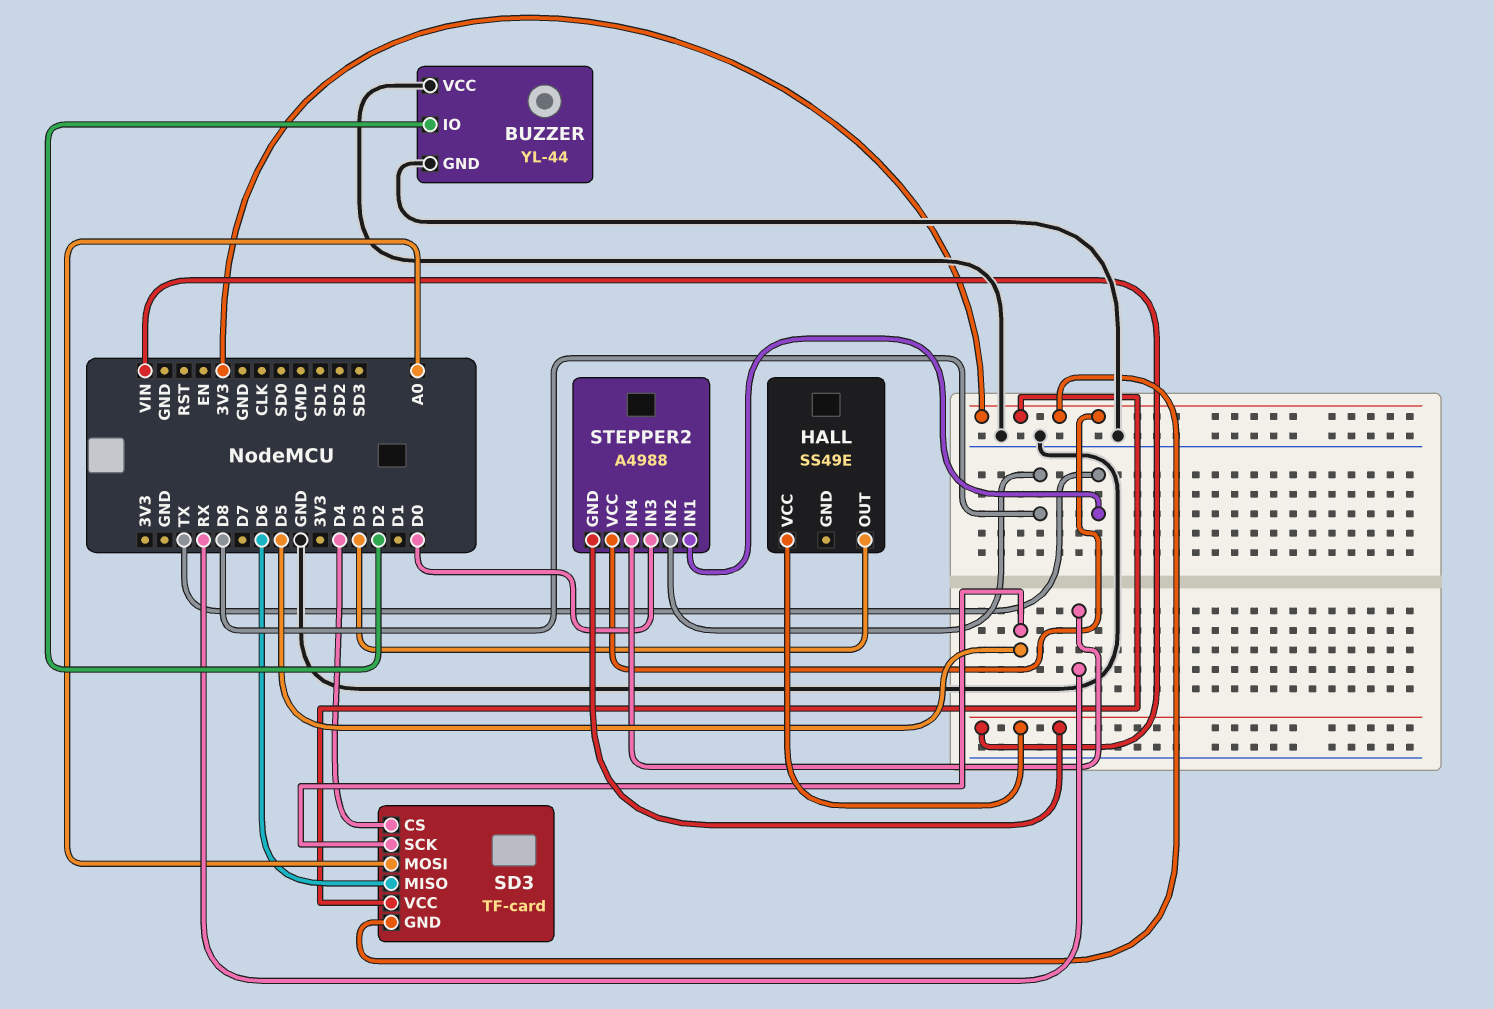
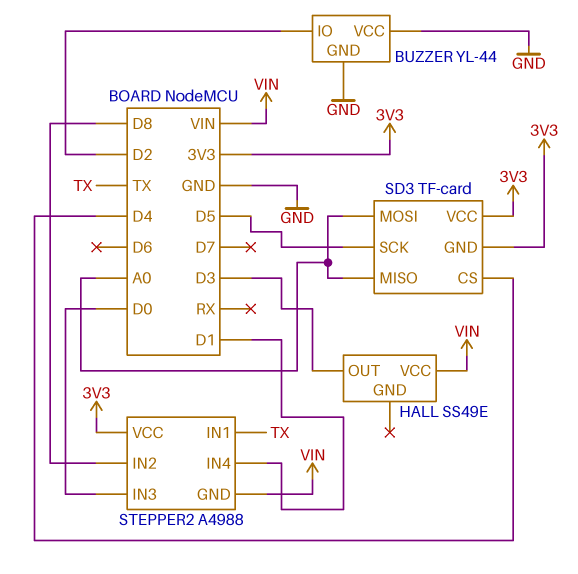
SD3 pin MISO: D6 -> A0
STEPPER2 pin IN4: RX -> D1

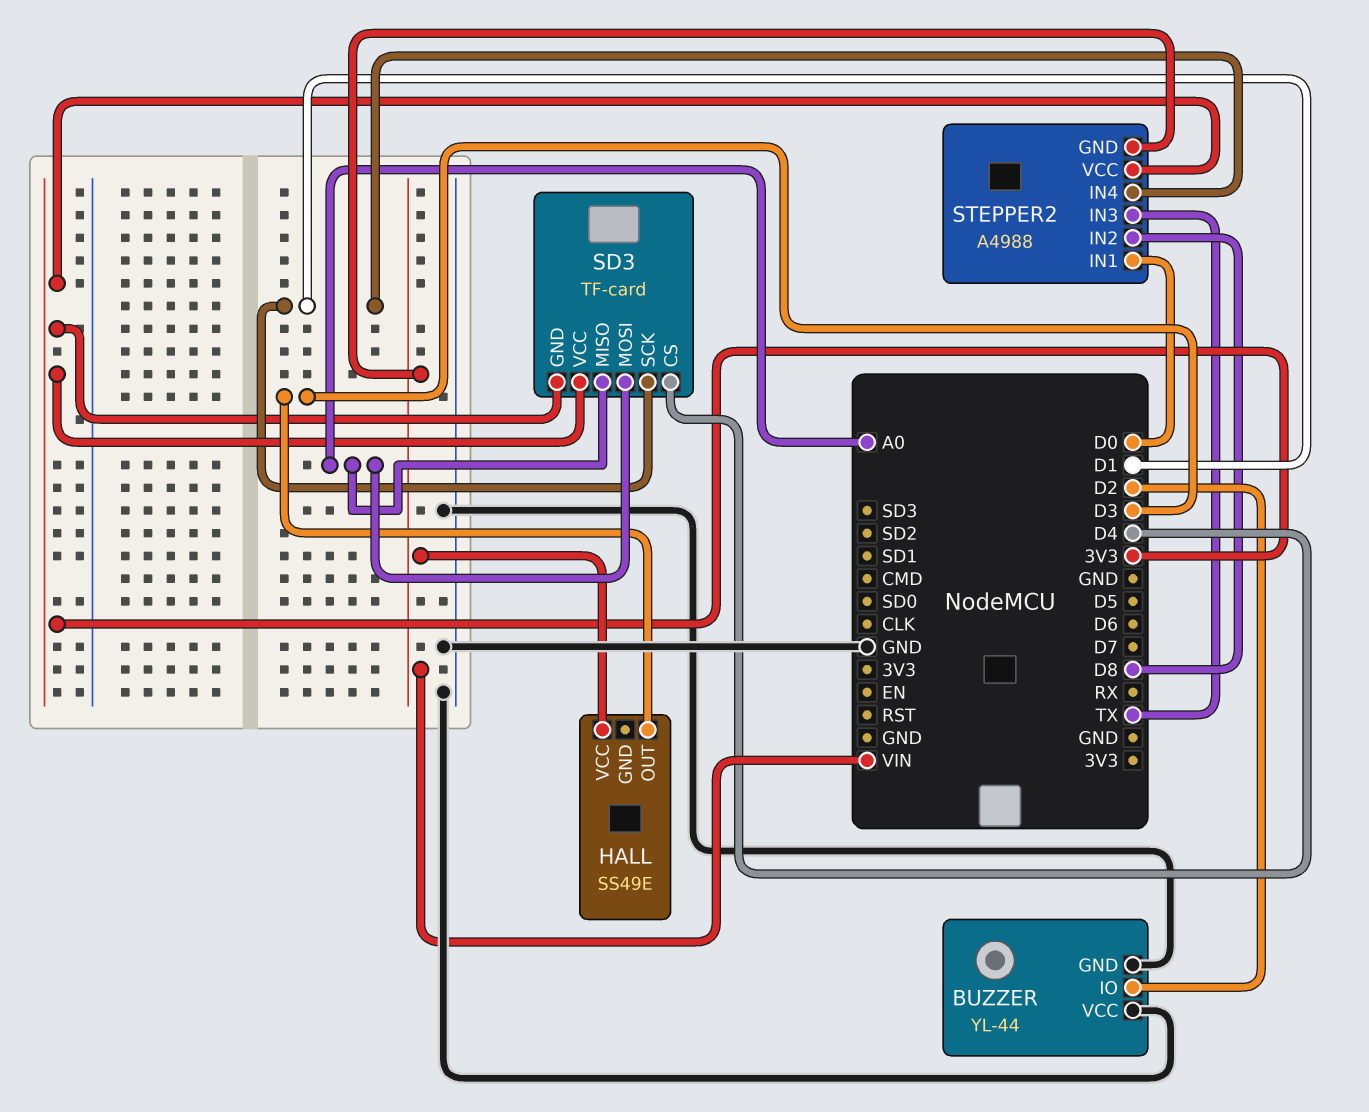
SD3 pin SCK: D5 -> D1
STEPPER2 pin IN1: TX -> D0
STEPPER2 pin IN3: D0 -> TX

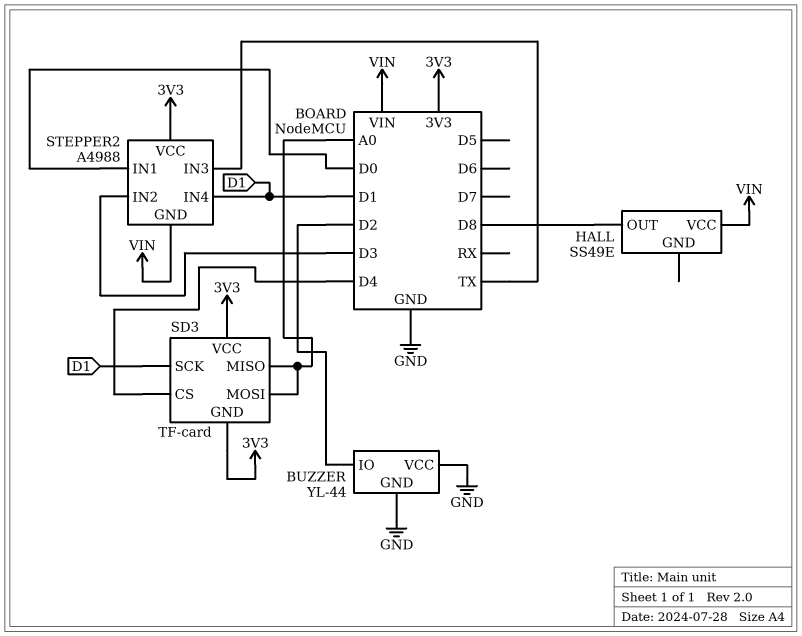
HALL pin OUT: D3 -> D8
STEPPER2 pin IN2: D8 -> D3

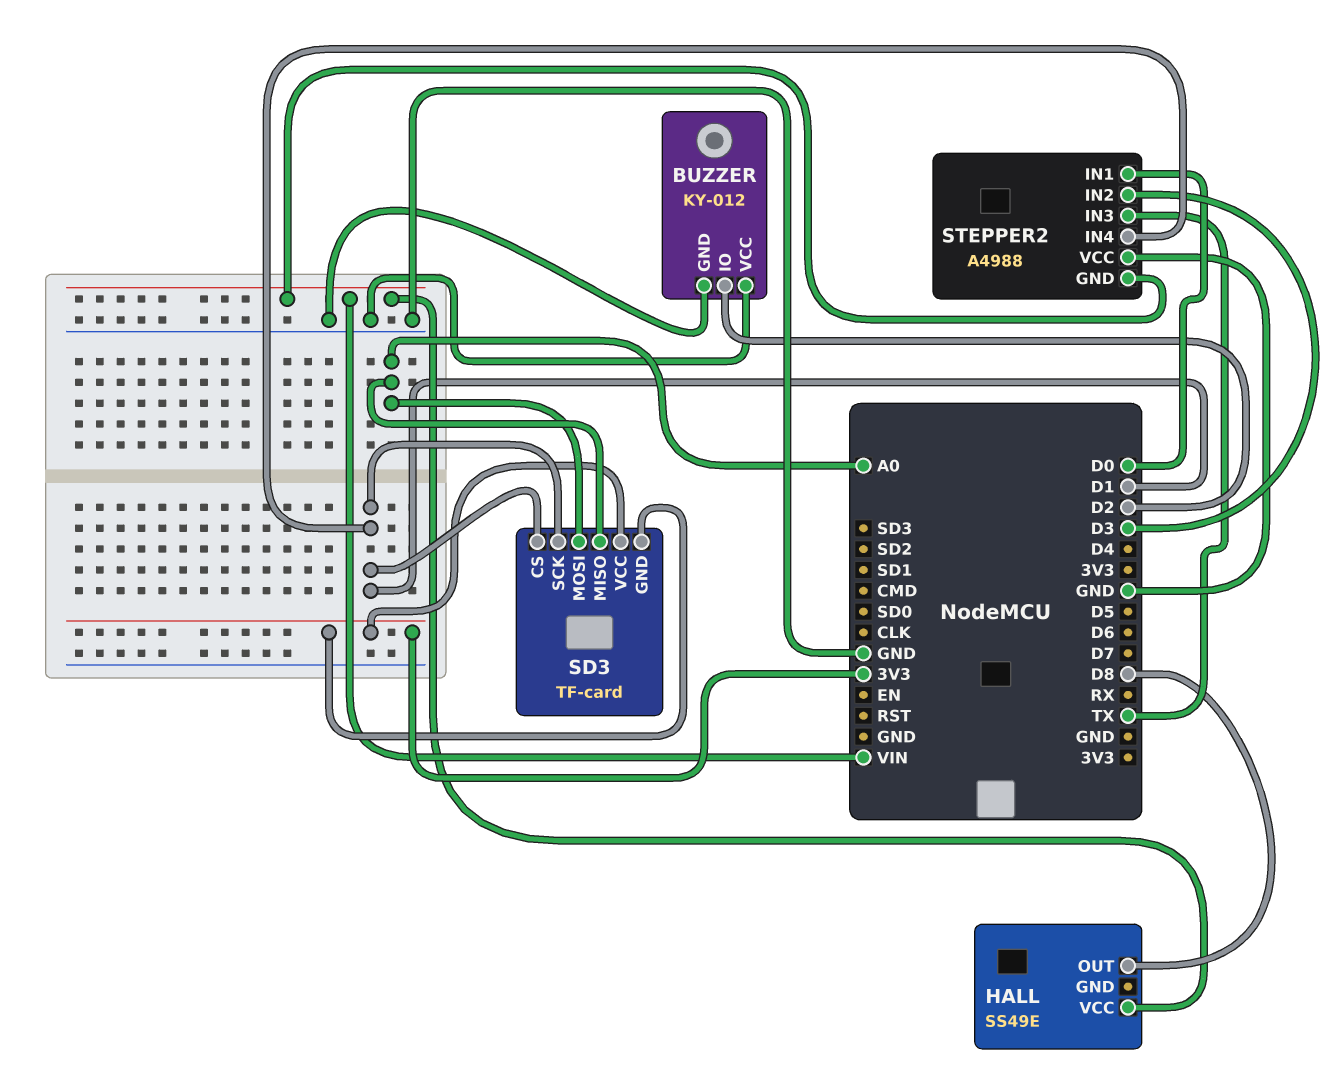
BUZZER: YL-44 -> KY-012
SD3 pin CS: D4 -> D1
STEPPER2 pin VCC: 3V3 -> GND

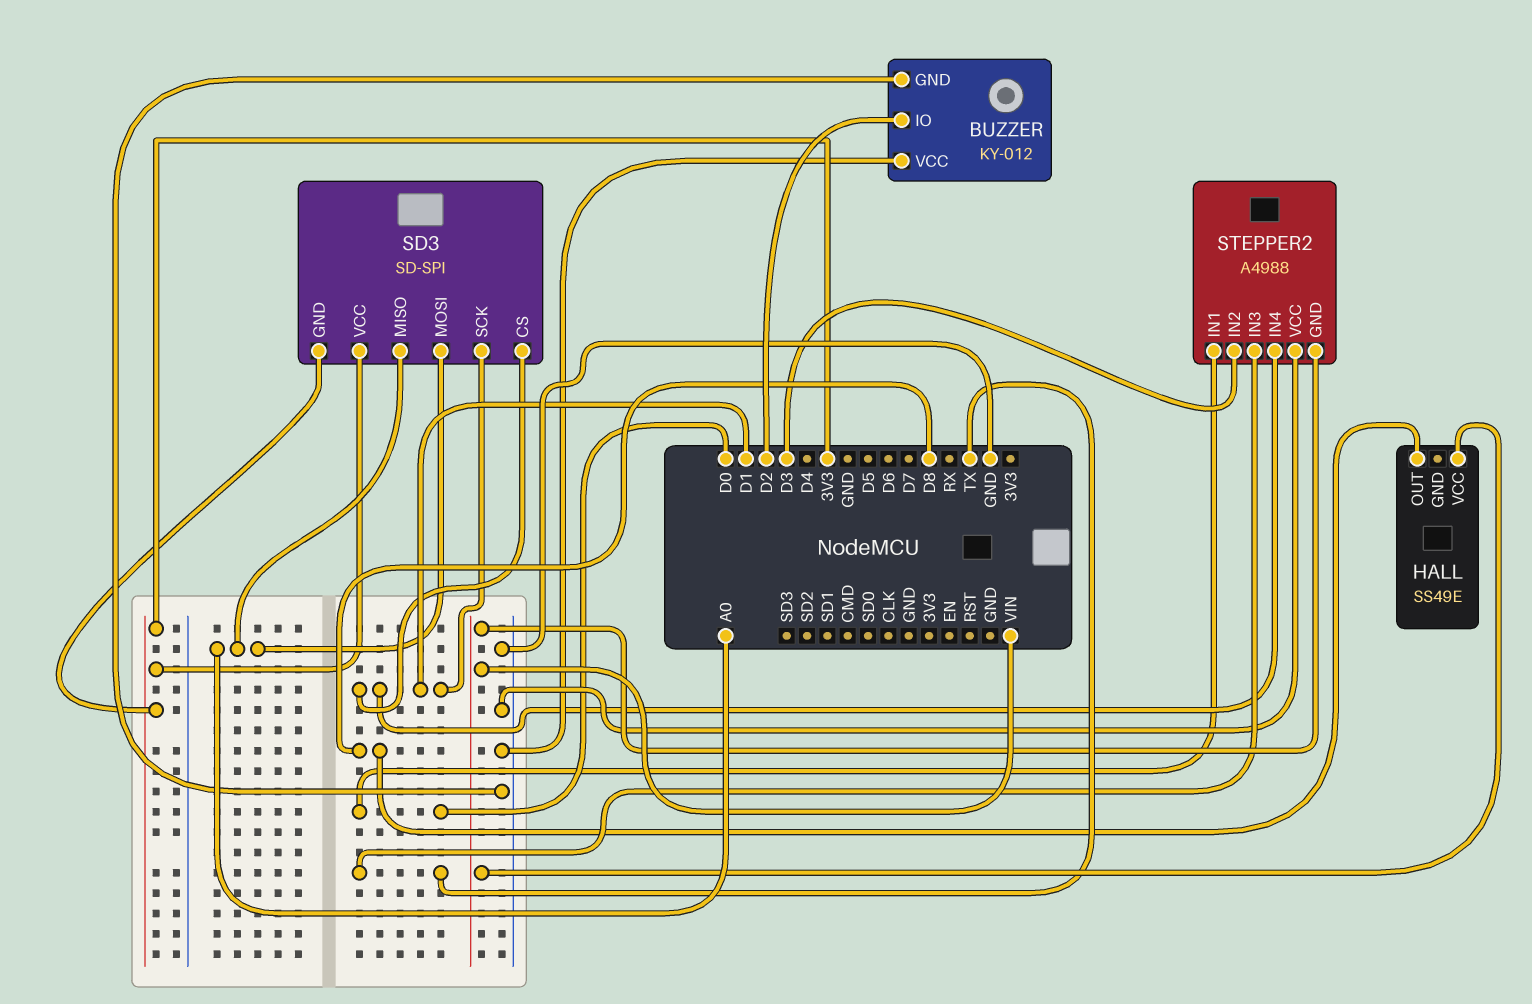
SD3: TF-card -> SD-SPI

